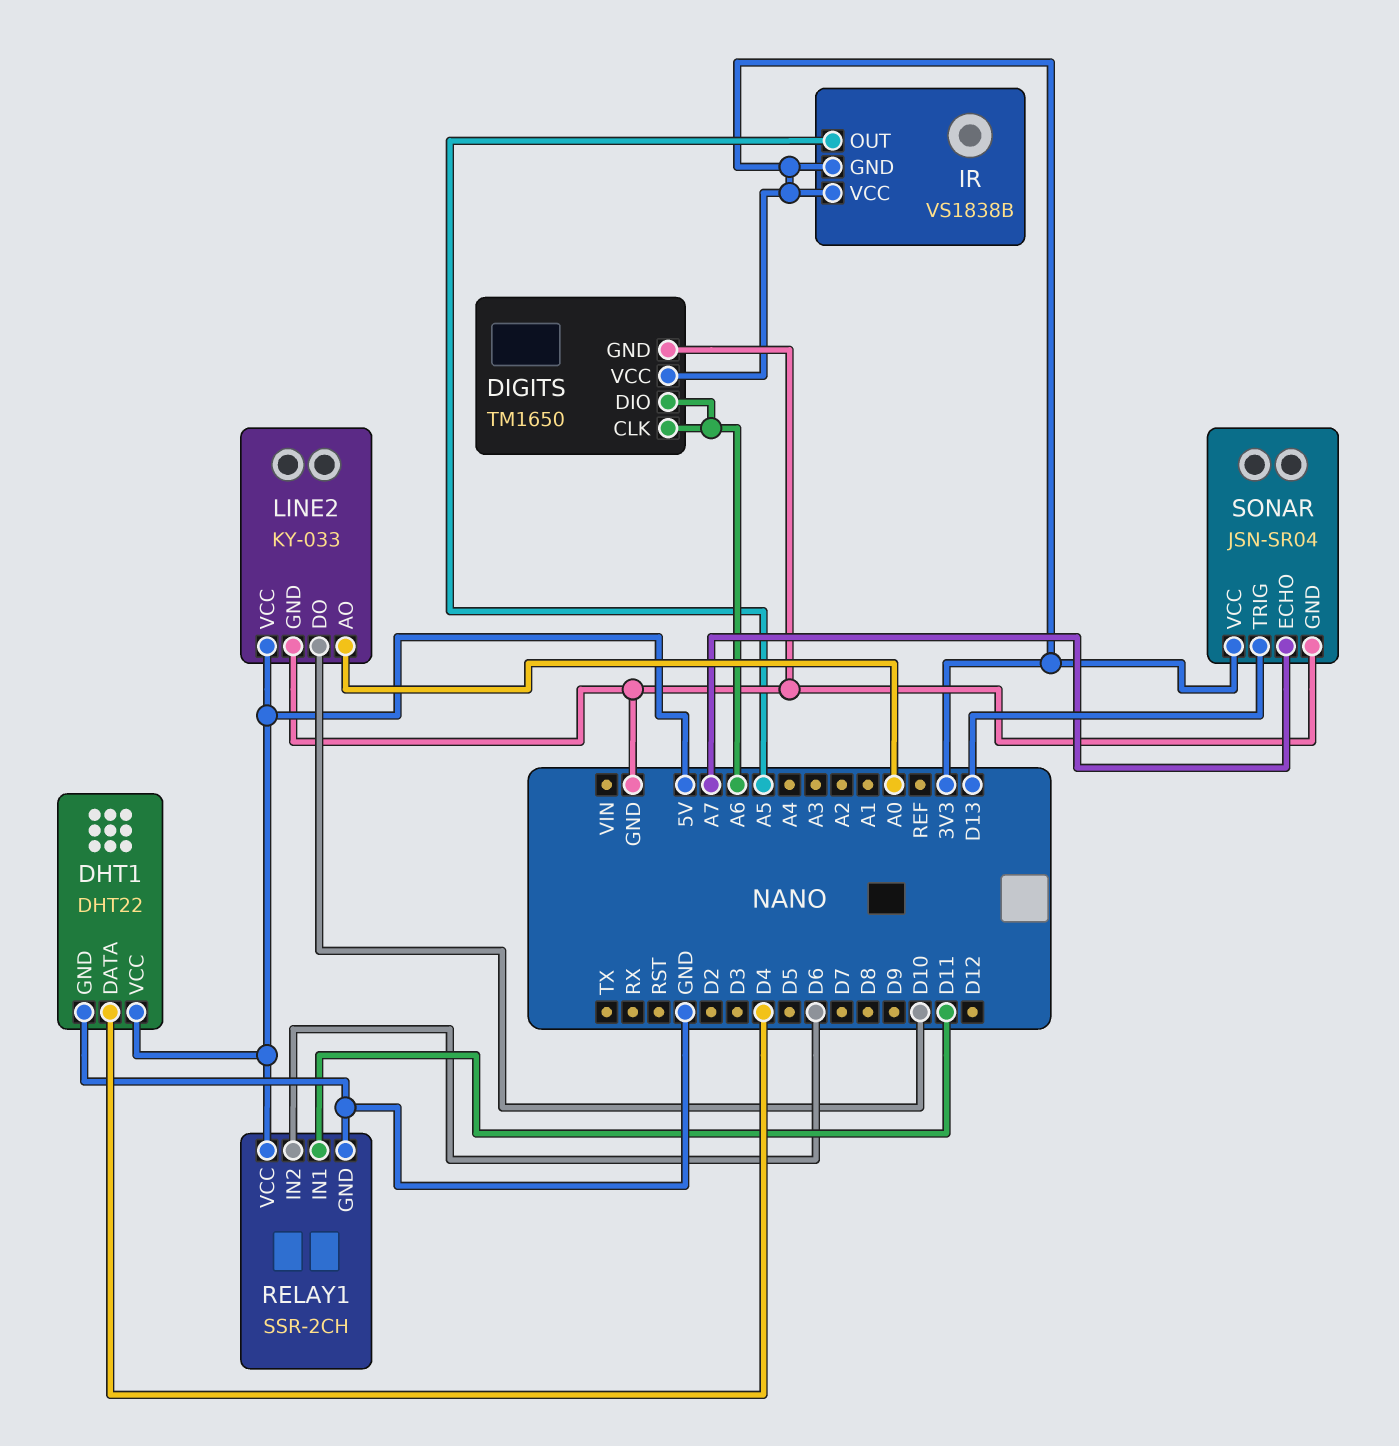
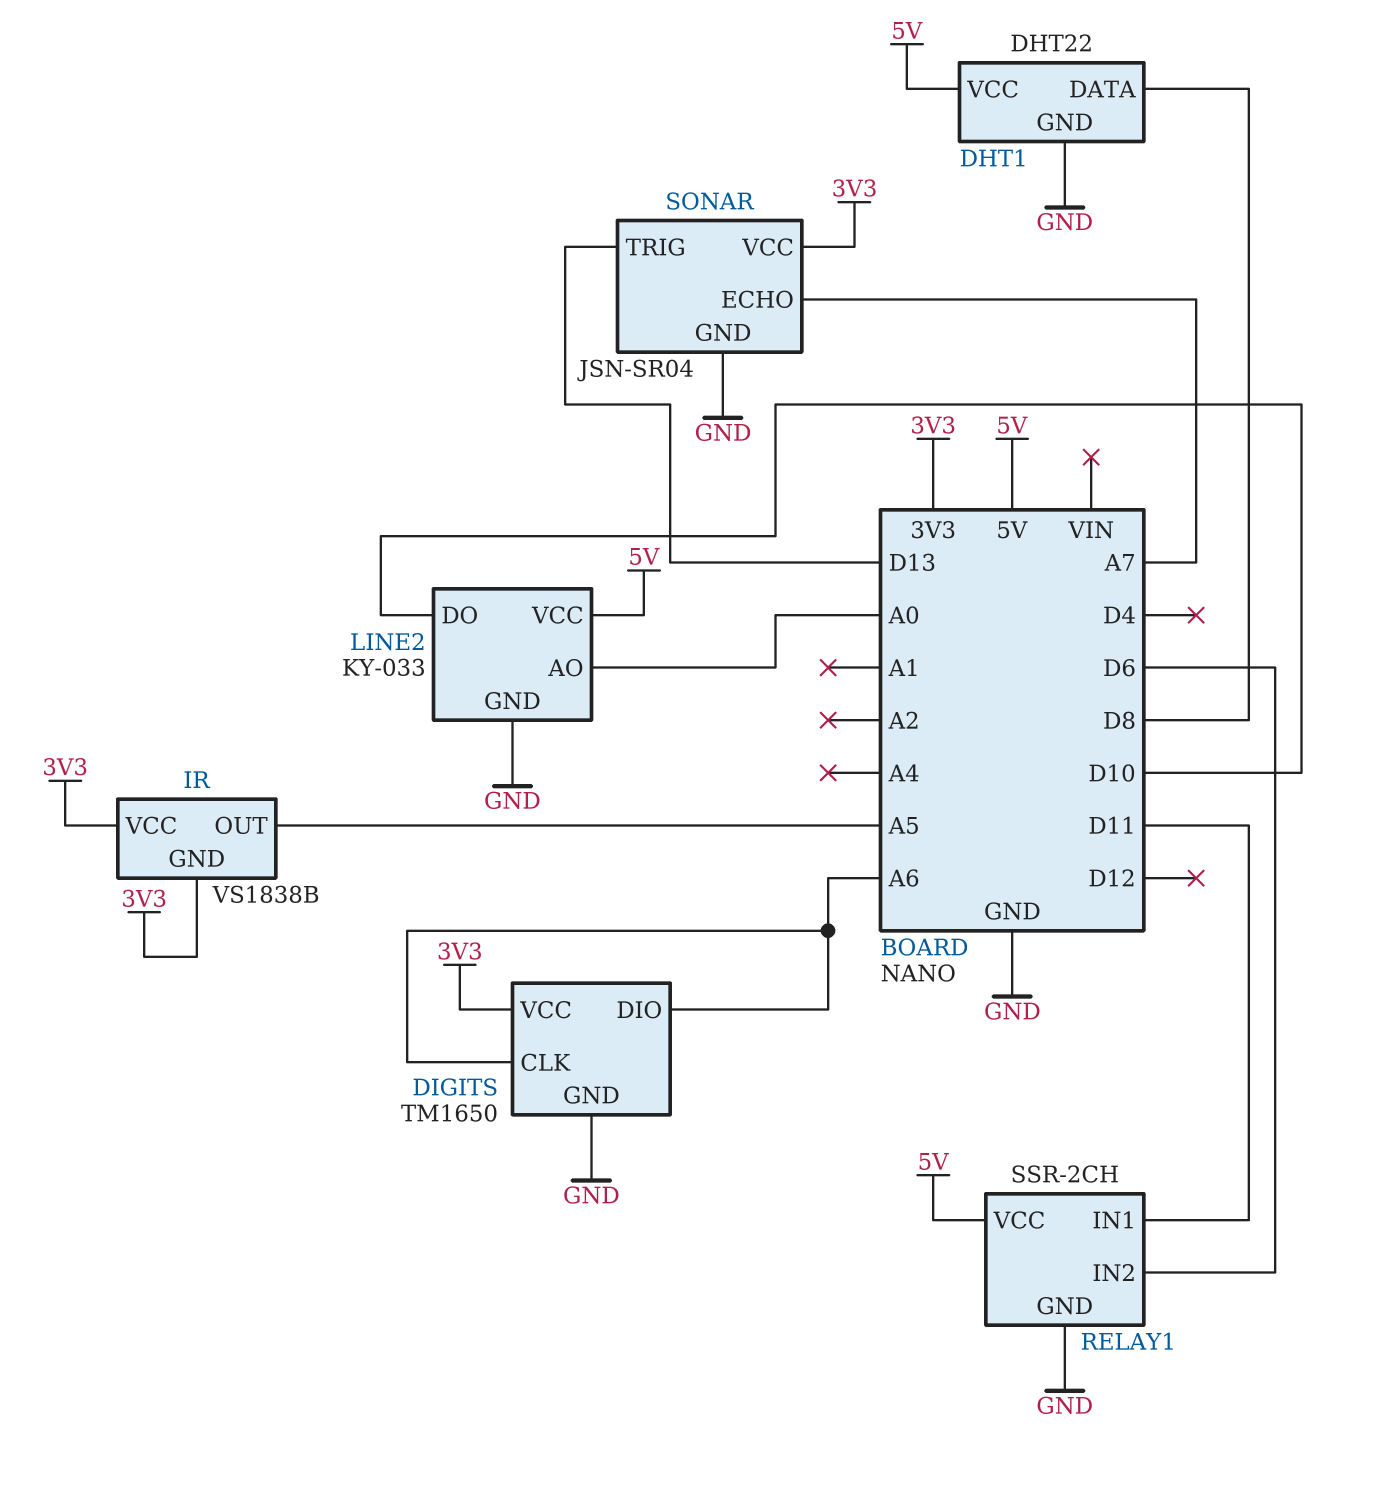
DHT1 pin DATA: D4 -> D8

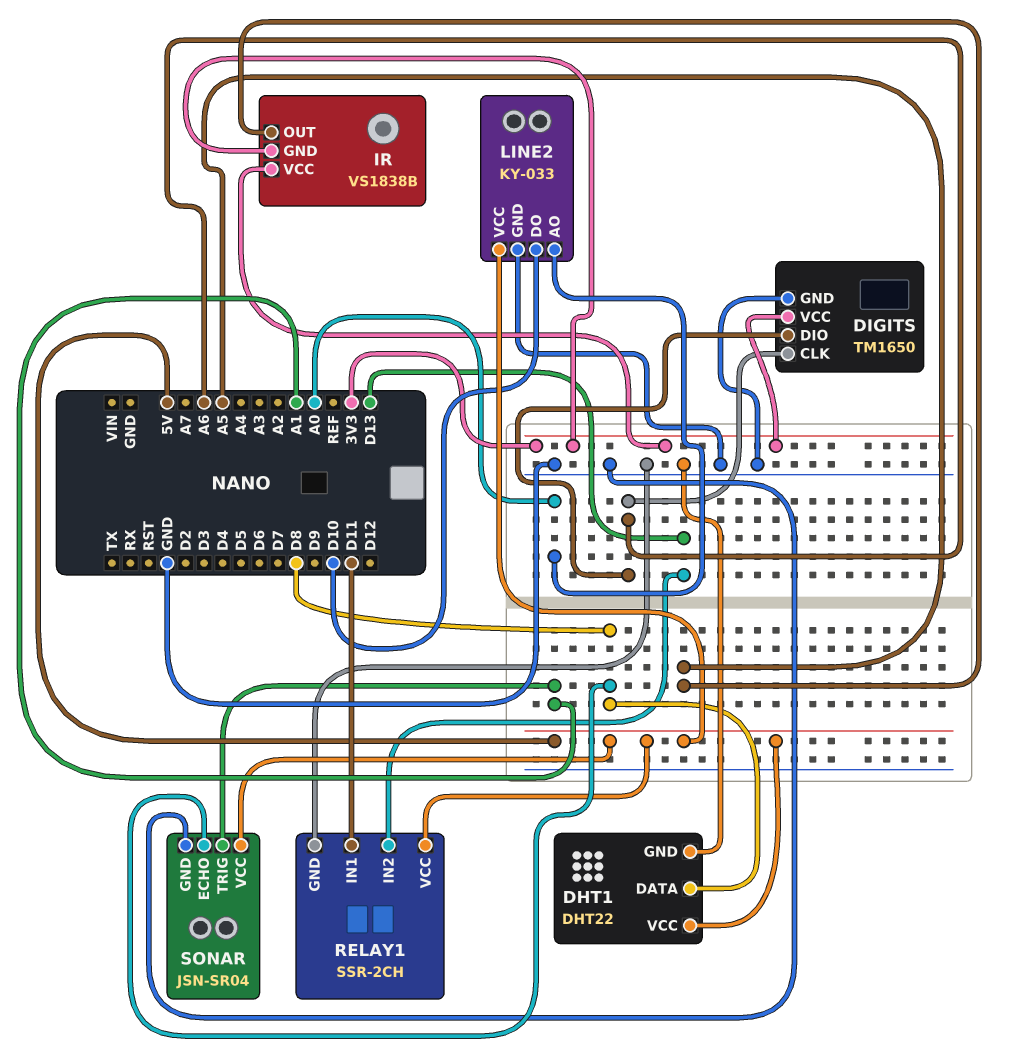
RELAY1 pin IN2: D6 -> D13
SONAR pin ECHO: A7 -> D8
SONAR pin TRIG: D13 -> A1
SONAR pin VCC: 3V3 -> 5V

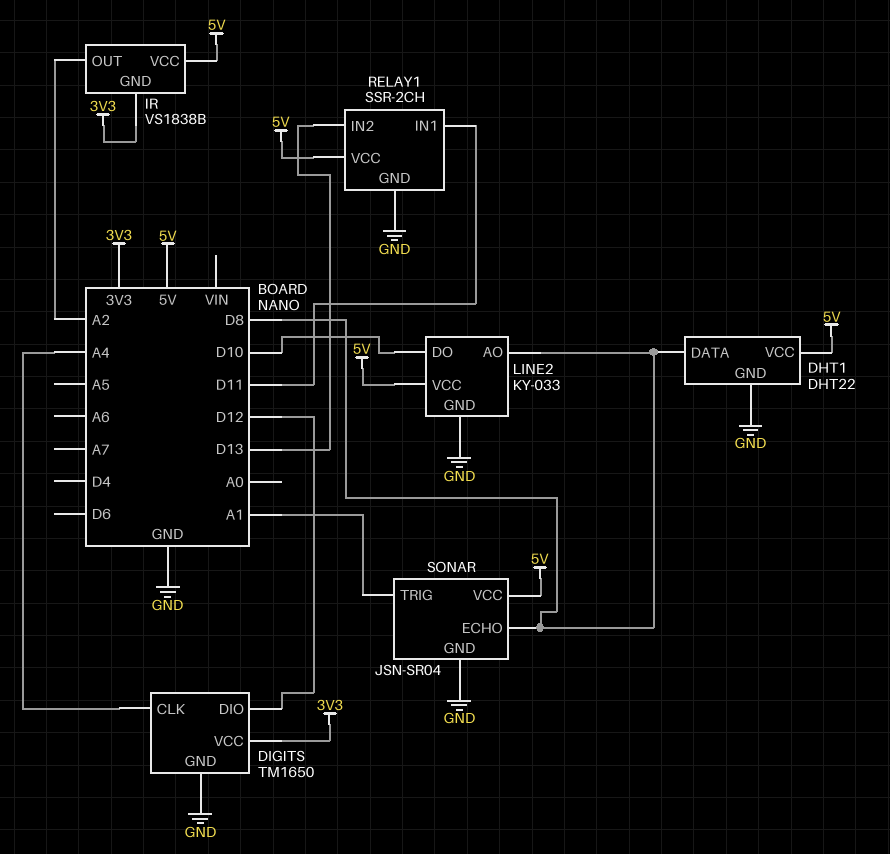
DIGITS pin CLK: A6 -> A4
DIGITS pin DIO: A6 -> D12
IR pin OUT: A5 -> A2
IR pin VCC: 3V3 -> 5V
LINE2 pin AO: A0 -> D8

